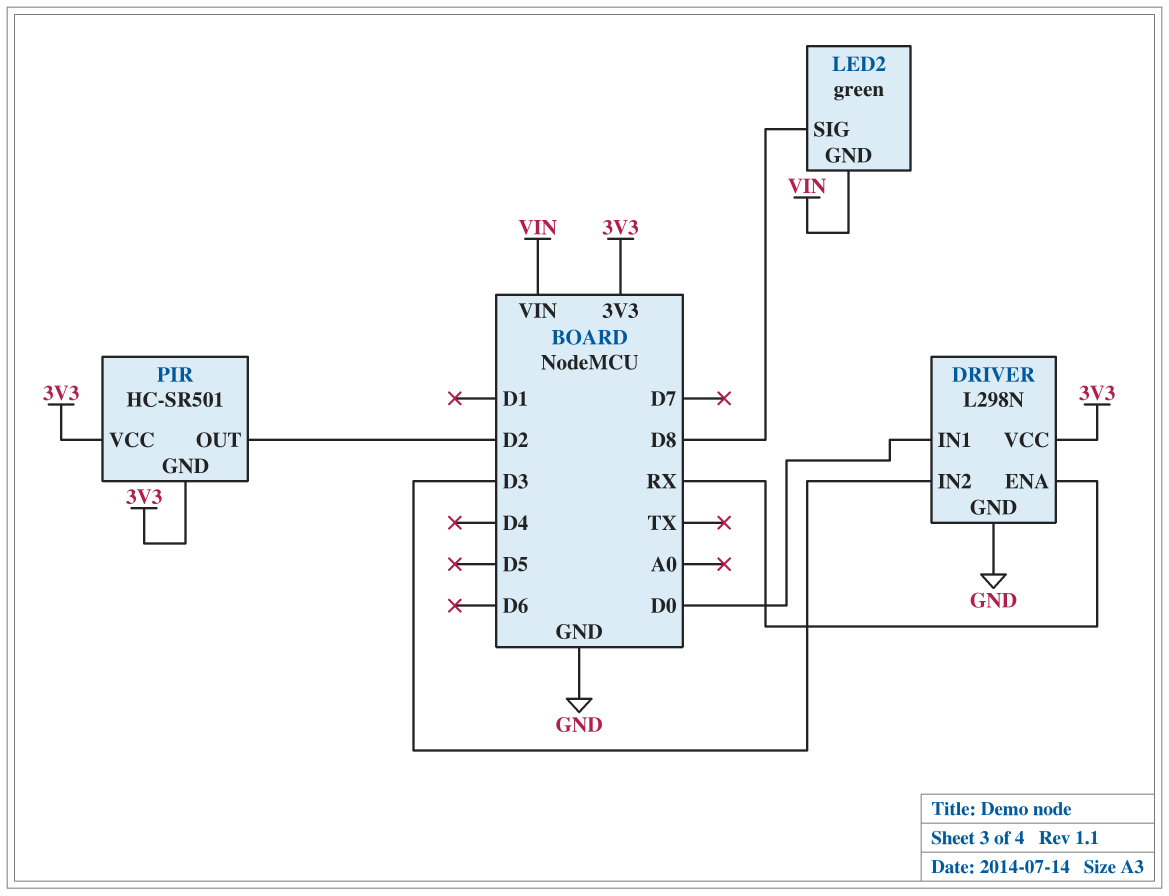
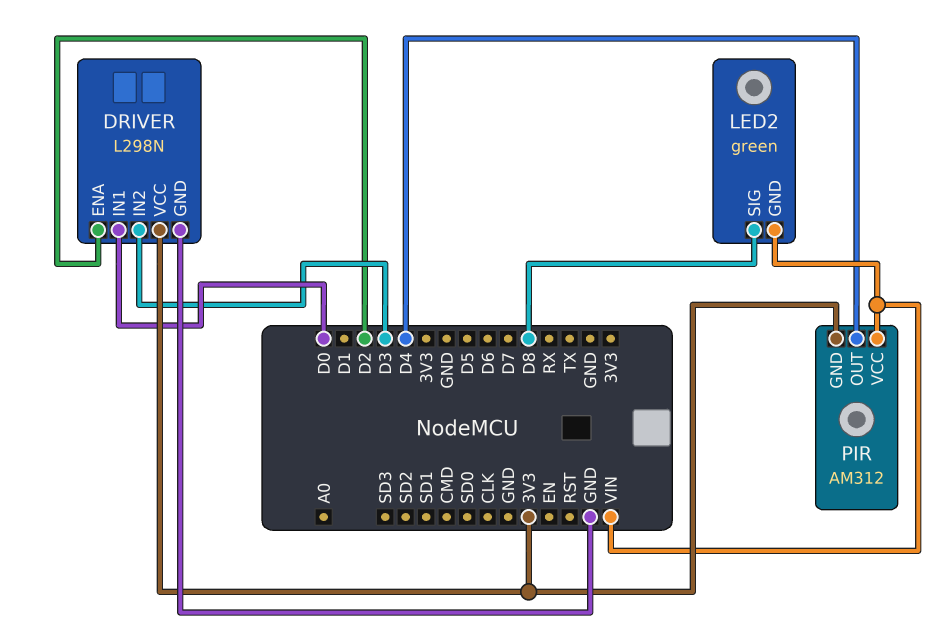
DRIVER pin ENA: RX -> D2
PIR: HC-SR501 -> AM312
PIR pin OUT: D2 -> D4
PIR pin VCC: 3V3 -> VIN

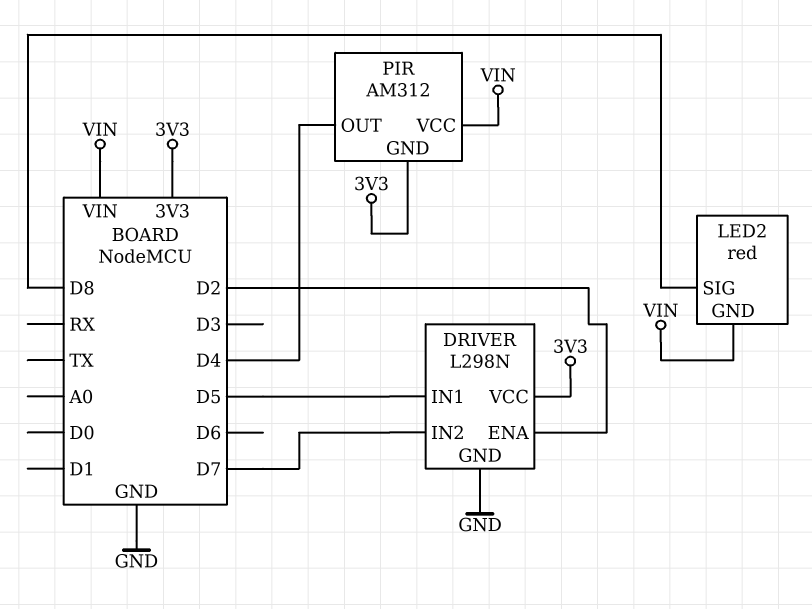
DRIVER pin IN1: D0 -> D5
DRIVER pin IN2: D3 -> D7
LED2: green -> red

